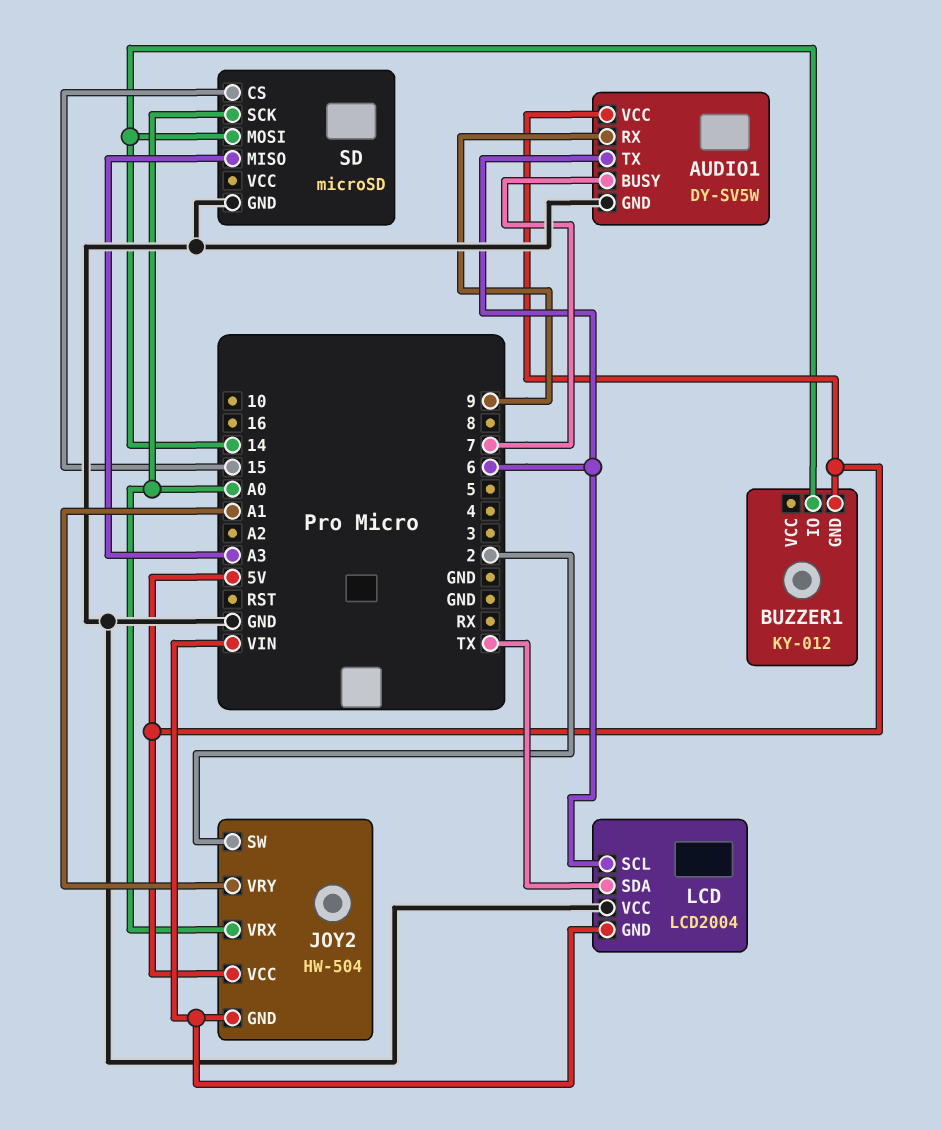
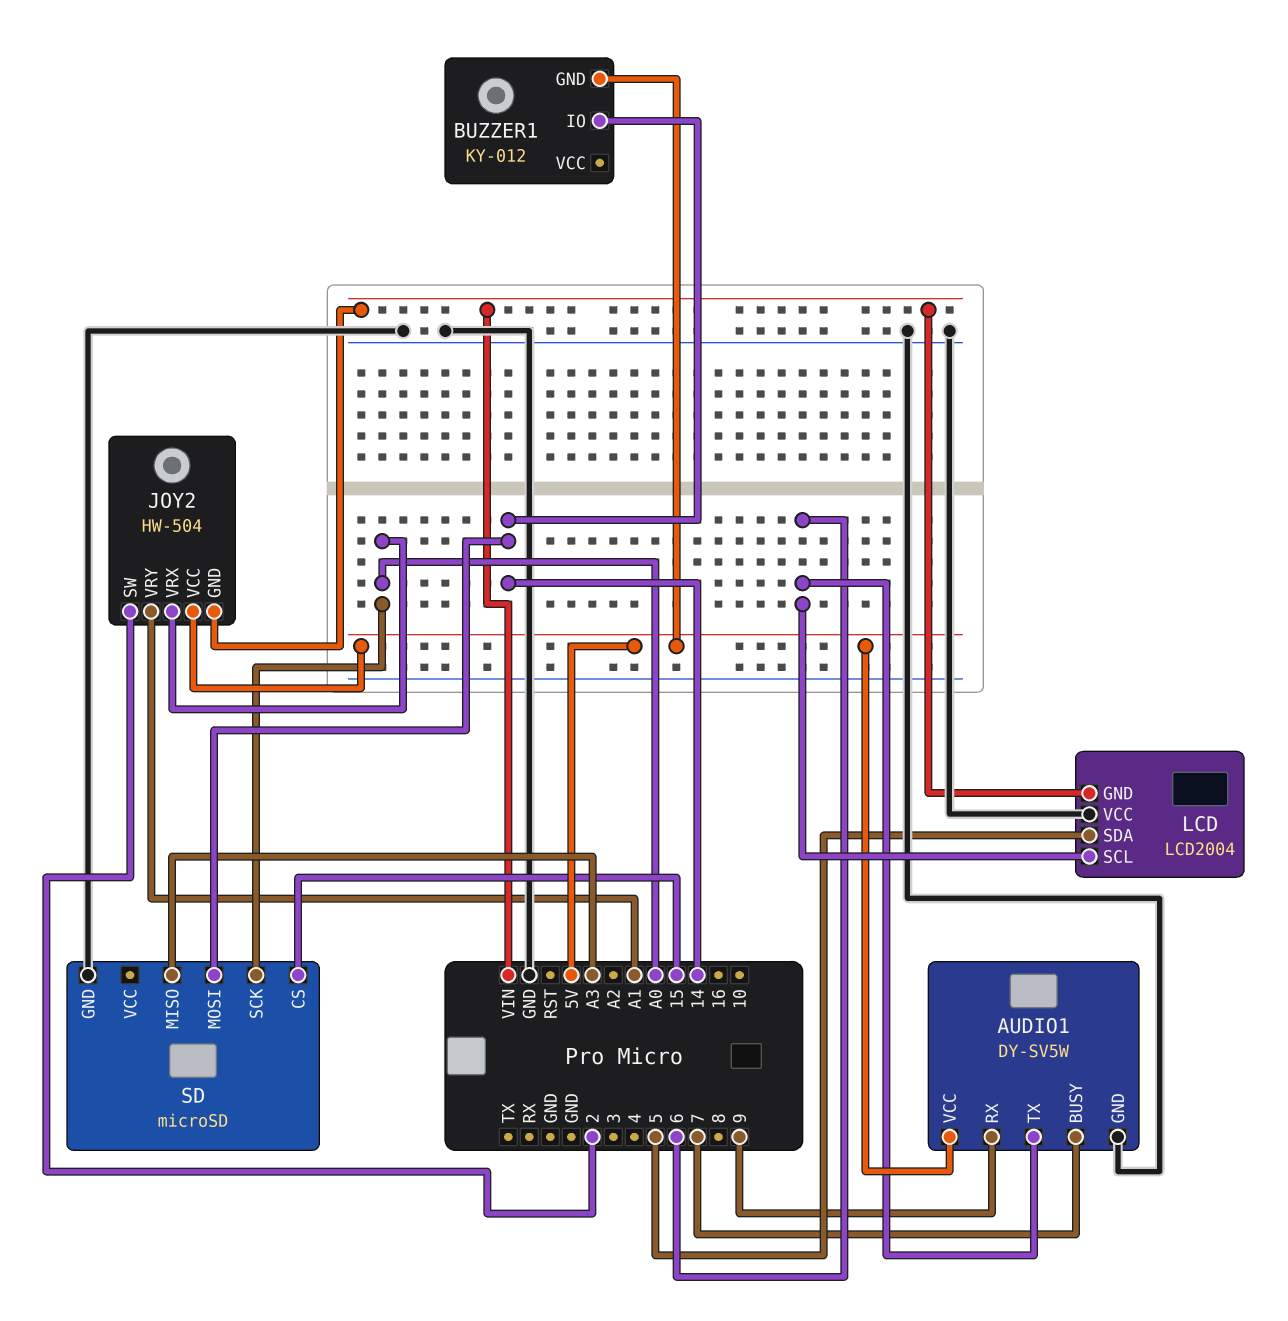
LCD pin SDA: TX -> 5

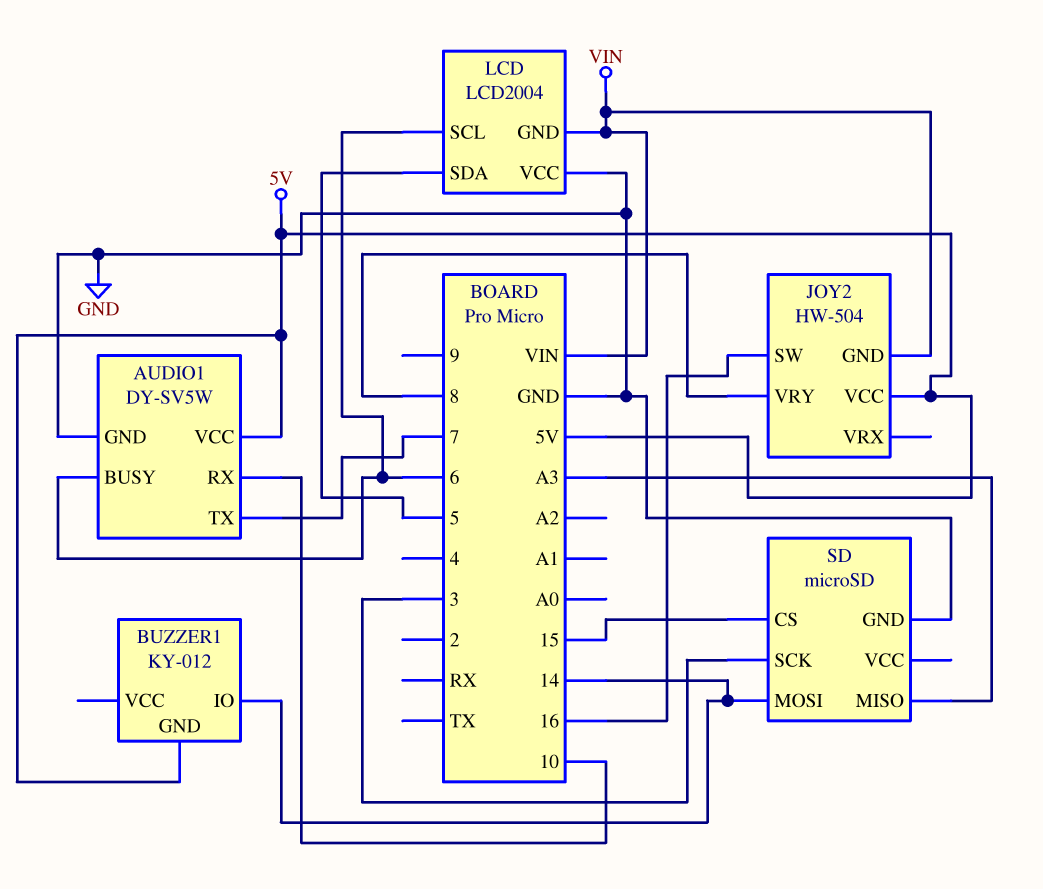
AUDIO1 pin BUSY: 7 -> 6
AUDIO1 pin RX: 9 -> 10
AUDIO1 pin TX: 6 -> 7
JOY2 pin SW: 2 -> 16
JOY2 pin VRX: A0 -> none
JOY2 pin VRY: A1 -> 8
SD pin SCK: A0 -> 3

